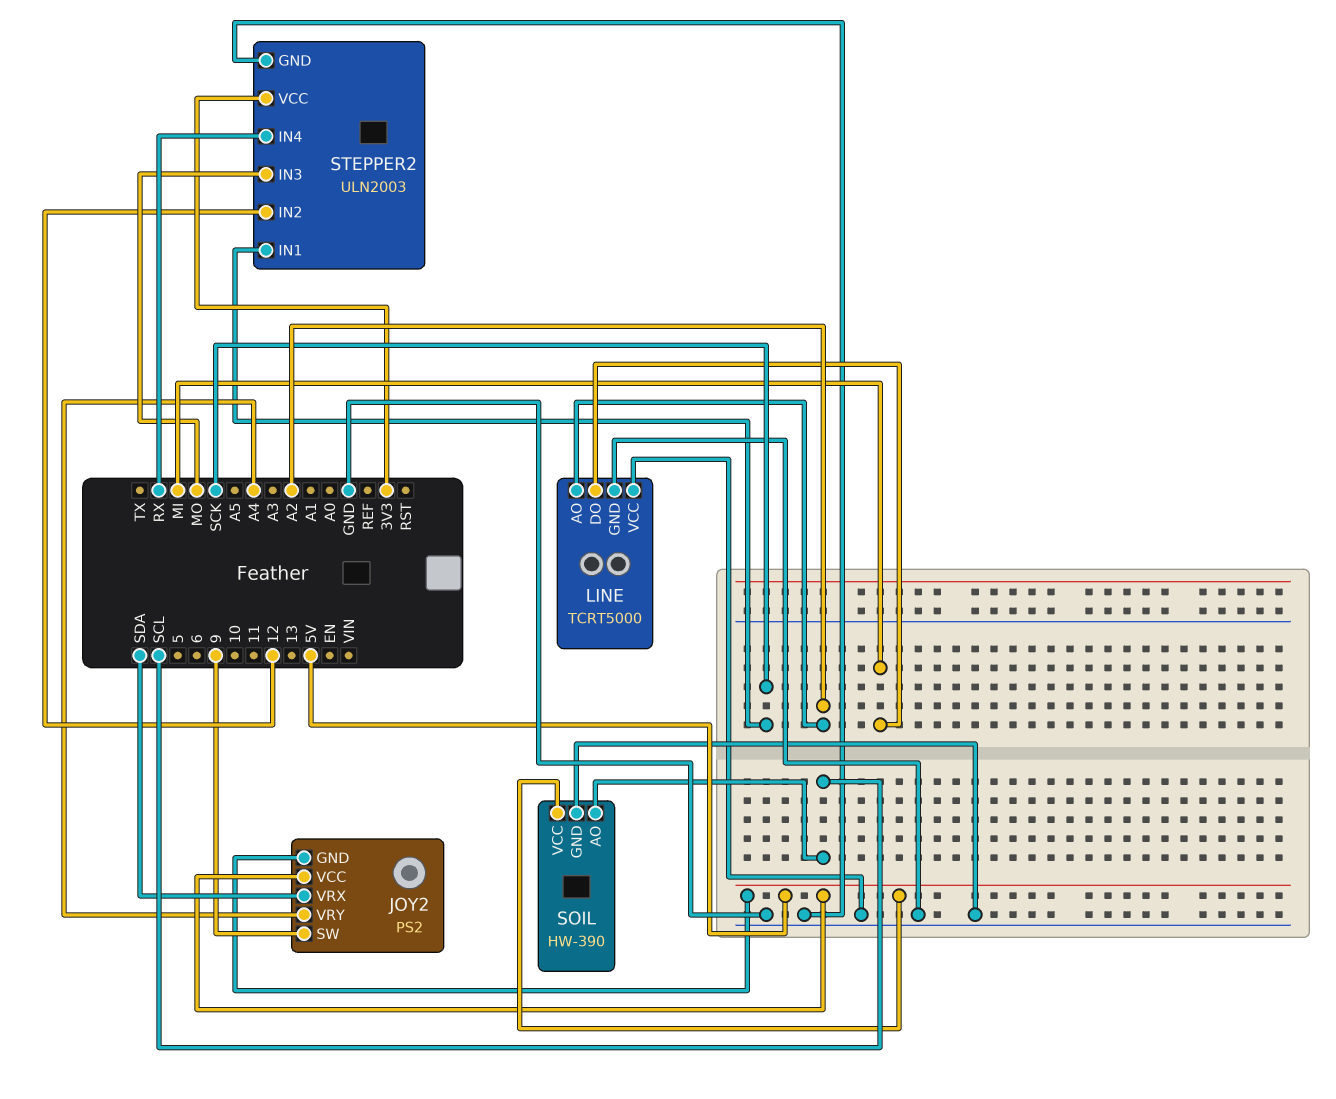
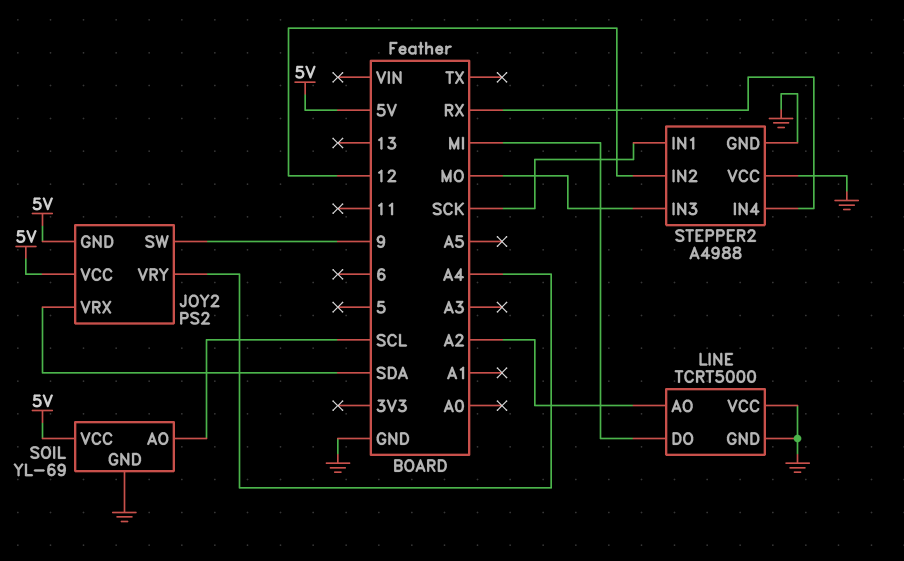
SOIL: HW-390 -> YL-69
STEPPER2: ULN2003 -> A4988
STEPPER2 pin VCC: 3V3 -> GND

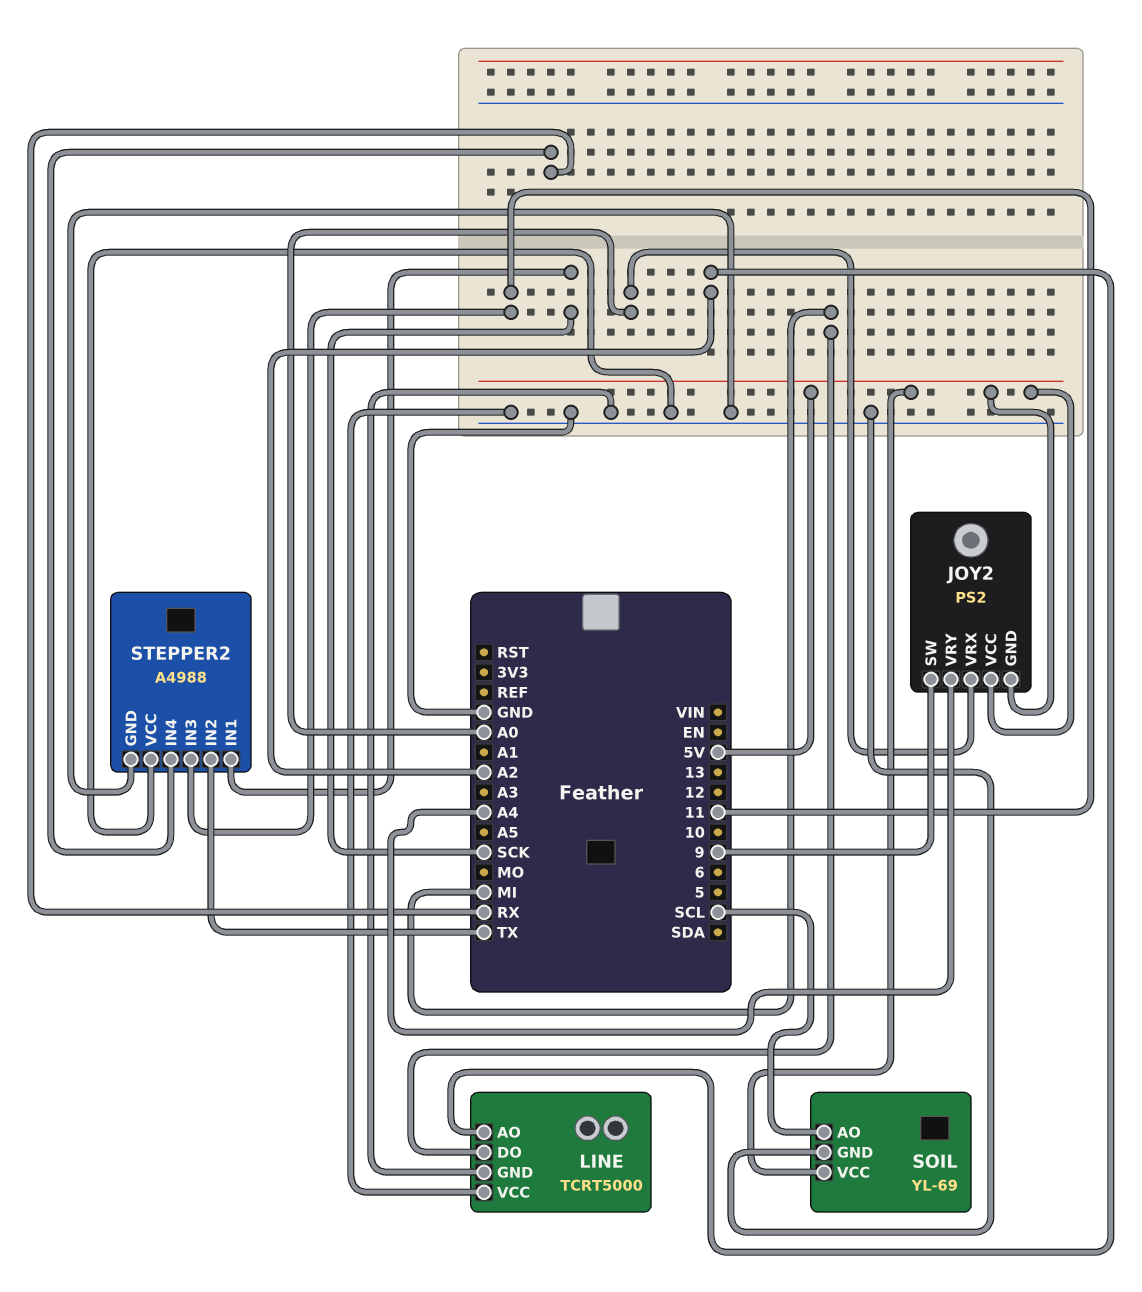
JOY2 pin VRX: SDA -> A0
STEPPER2 pin IN2: 12 -> TX
STEPPER2 pin IN3: MO -> 11

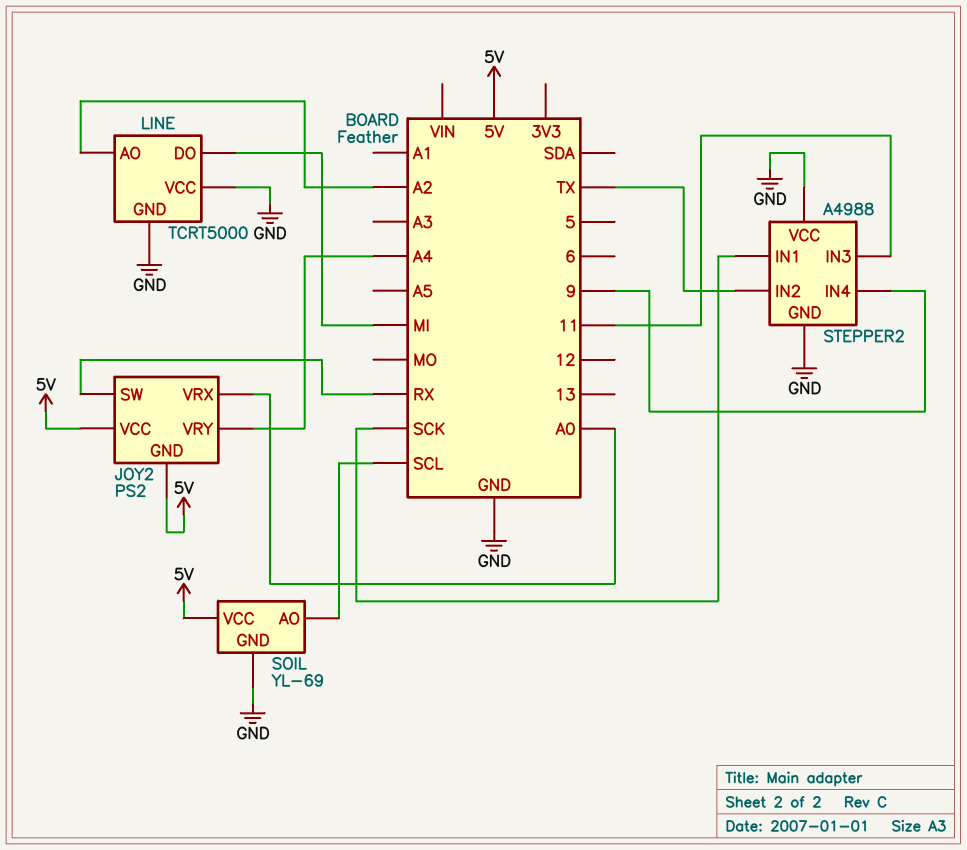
JOY2 pin SW: 9 -> RX
STEPPER2 pin IN4: RX -> 9

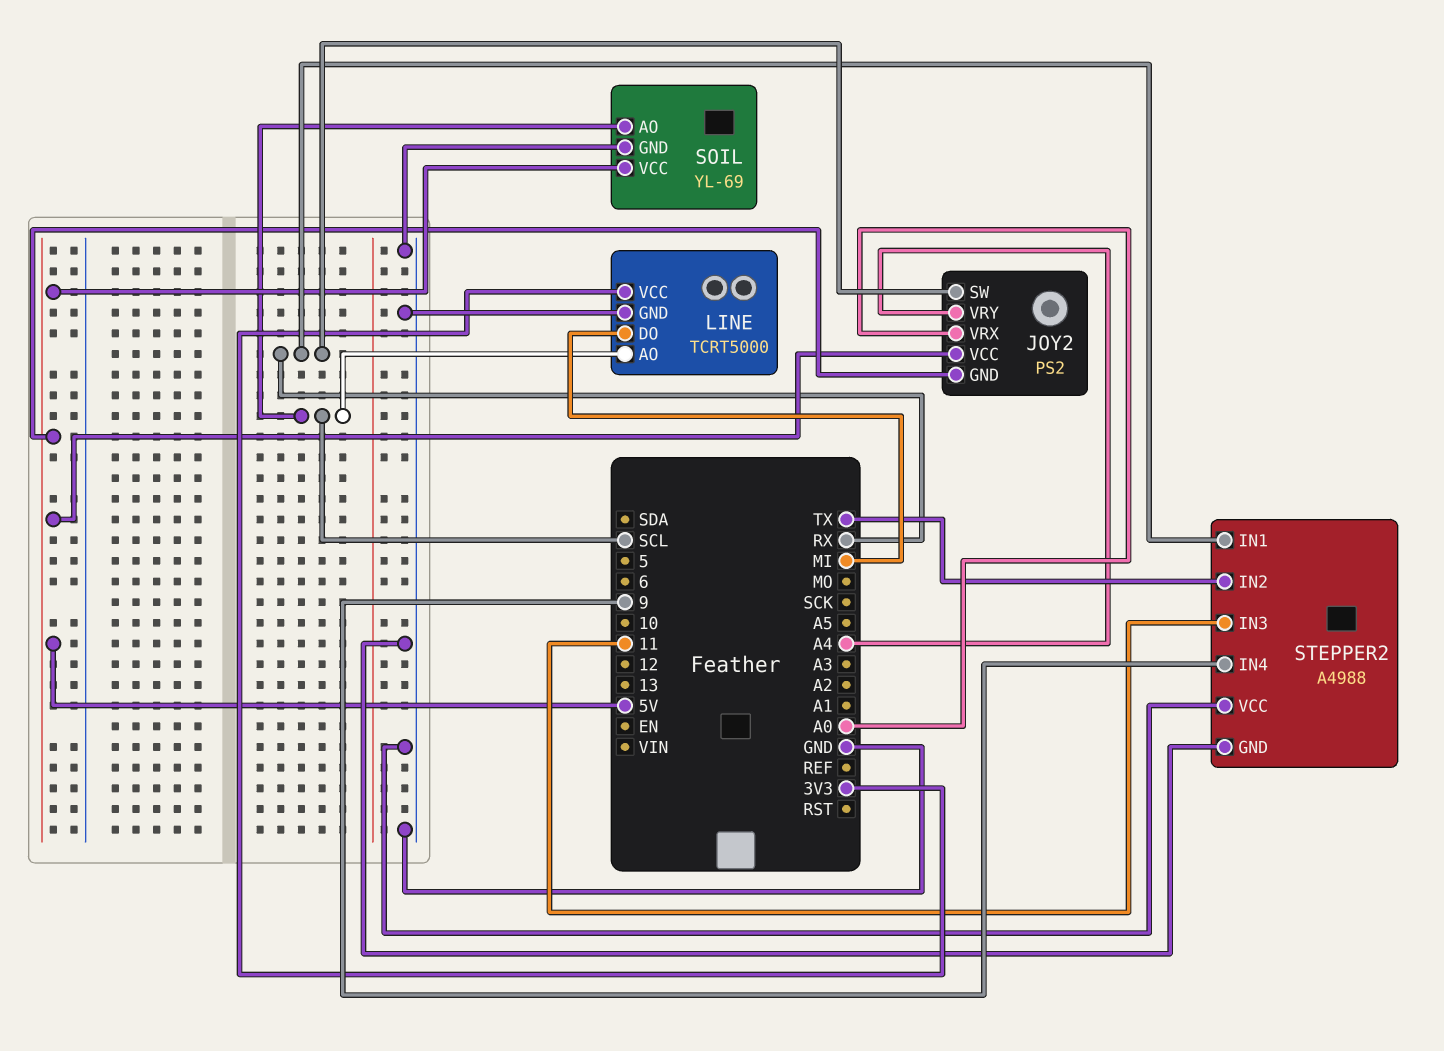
LINE pin AO: A2 -> SCL
LINE pin VCC: GND -> 3V3
STEPPER2 pin IN1: SCK -> RX

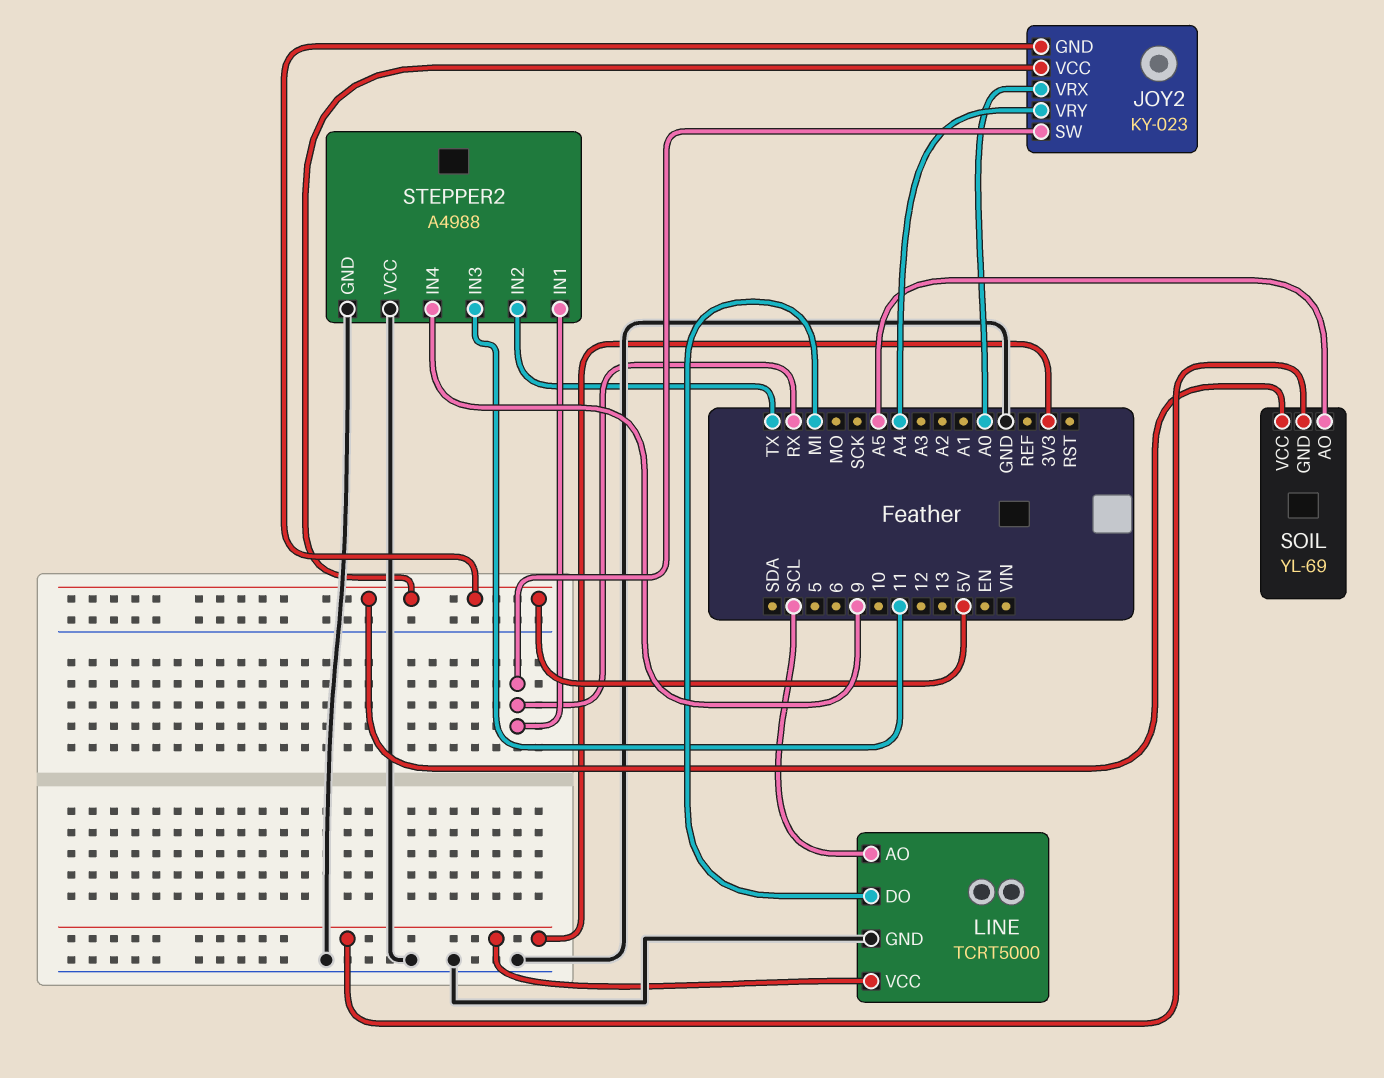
JOY2: PS2 -> KY-023
SOIL pin AO: SCL -> A5
SOIL pin GND: GND -> 3V3

